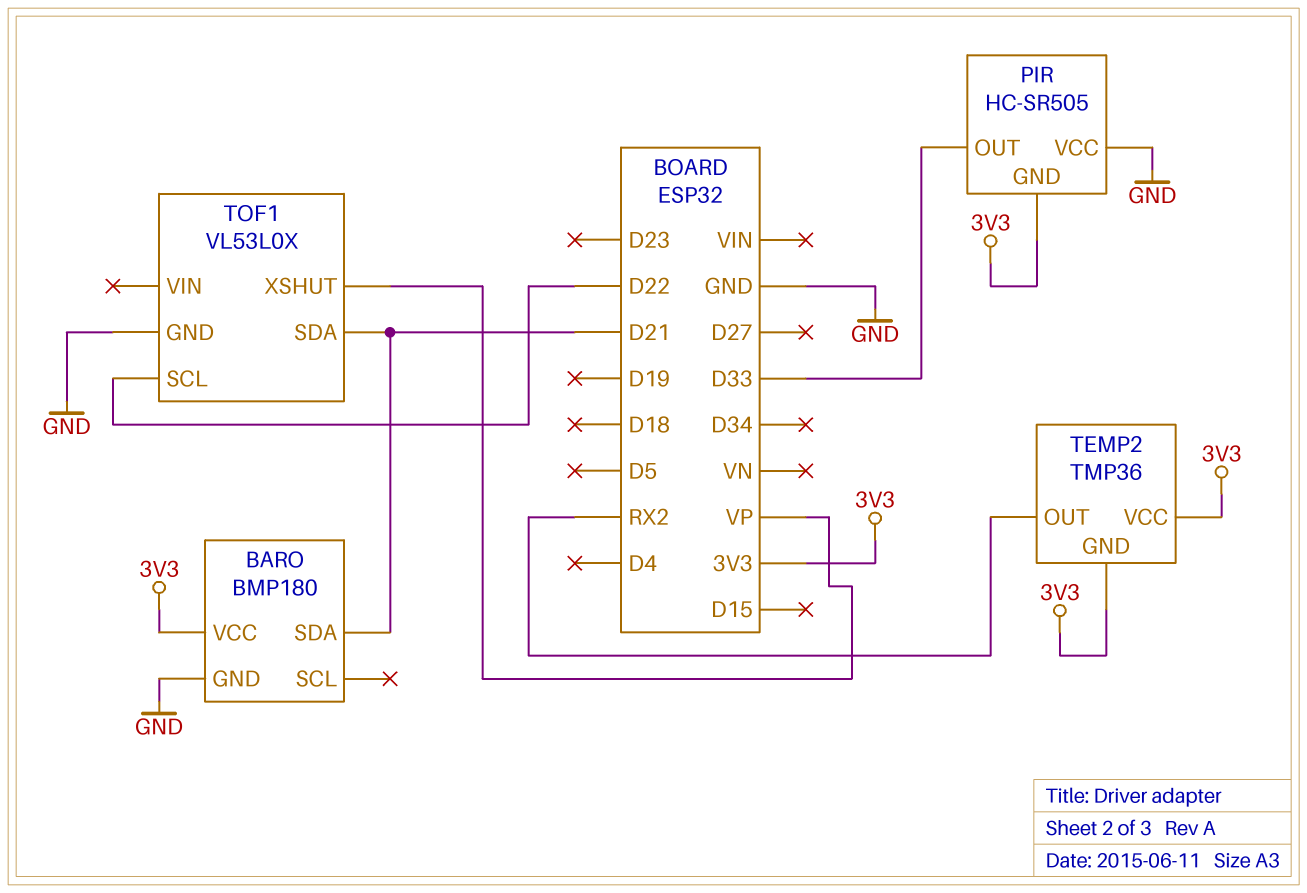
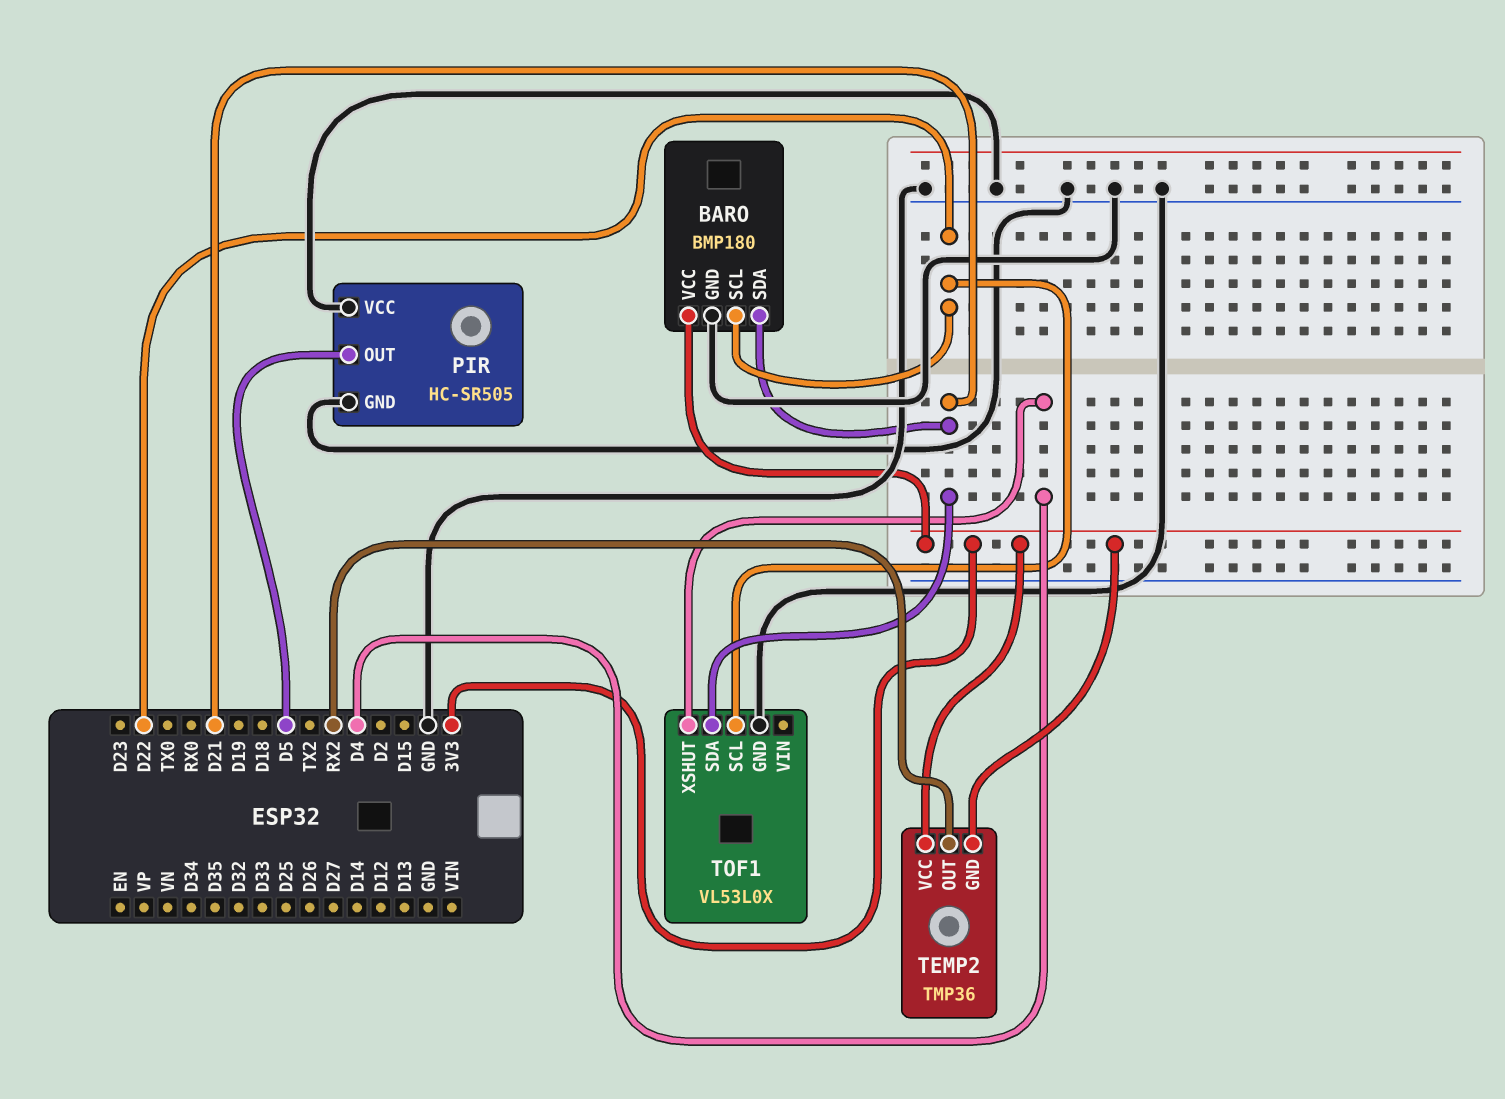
BARO pin SCL: none -> D22
PIR pin GND: 3V3 -> GND
PIR pin OUT: D33 -> D5
TOF1 pin XSHUT: VP -> D4

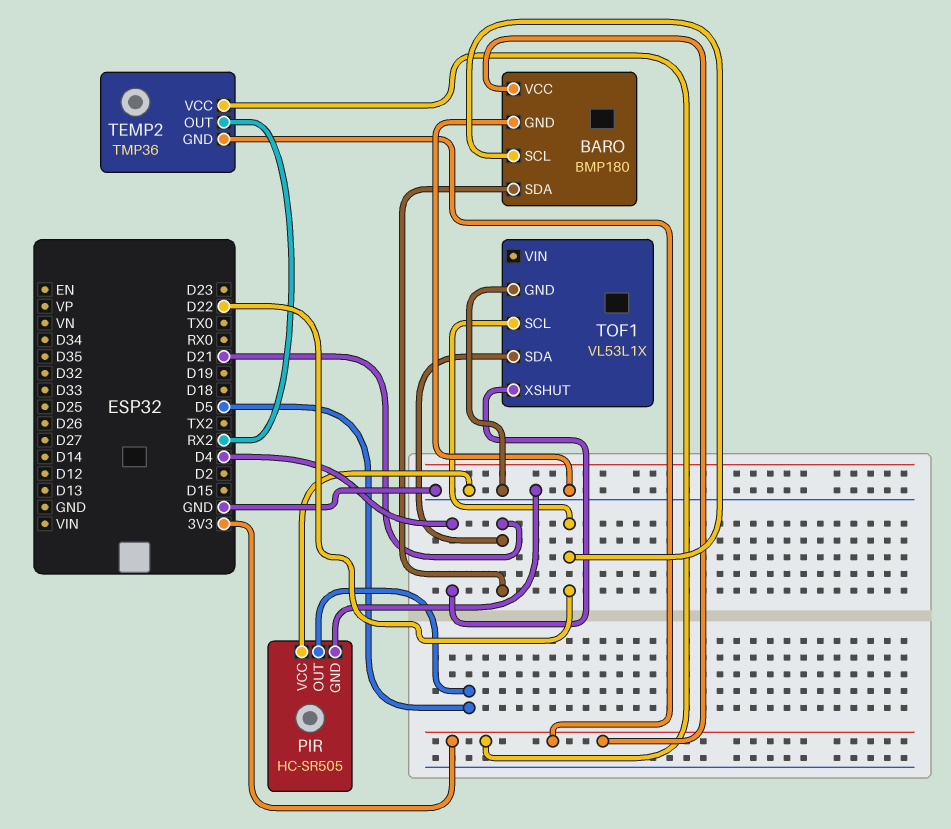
TOF1: VL53L0X -> VL53L1X

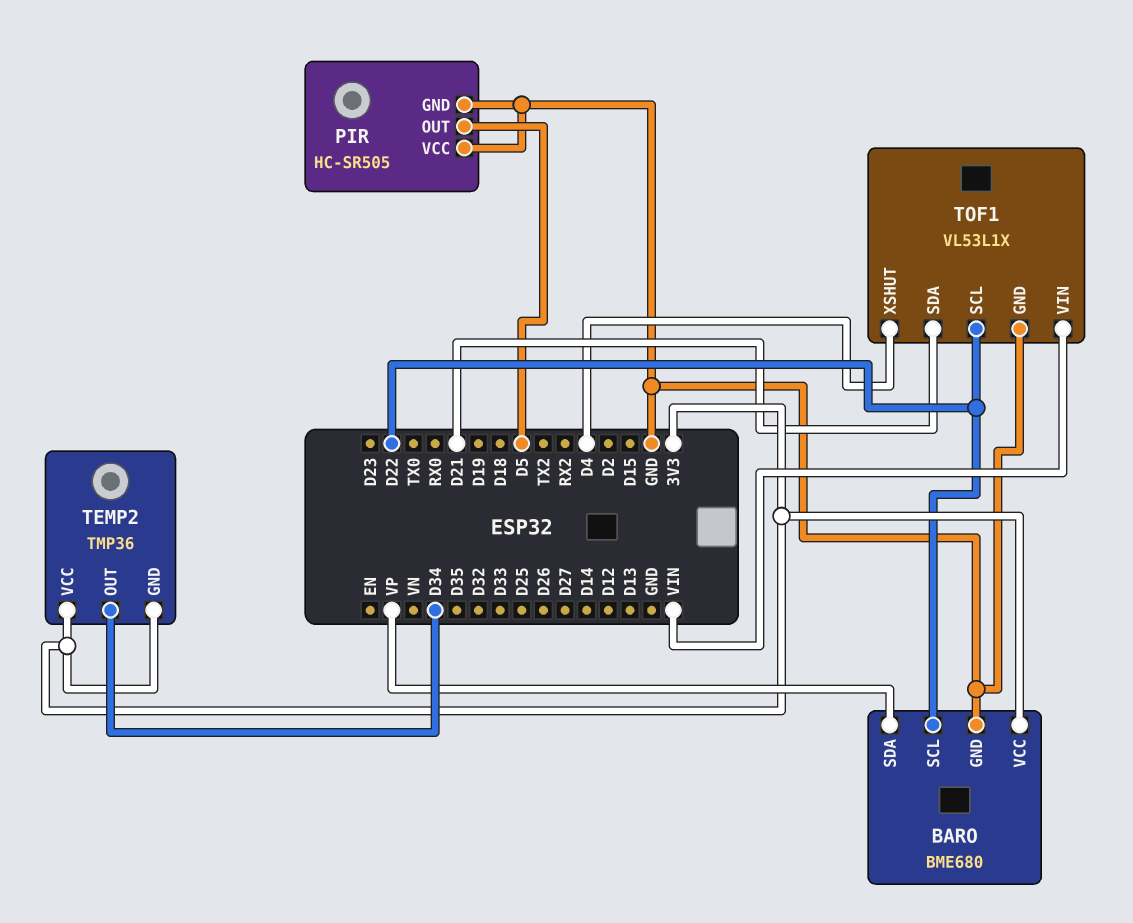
BARO: BMP180 -> BME680
BARO pin SDA: D21 -> VP
TEMP2 pin OUT: RX2 -> D34
TOF1 pin VIN: none -> VIN

